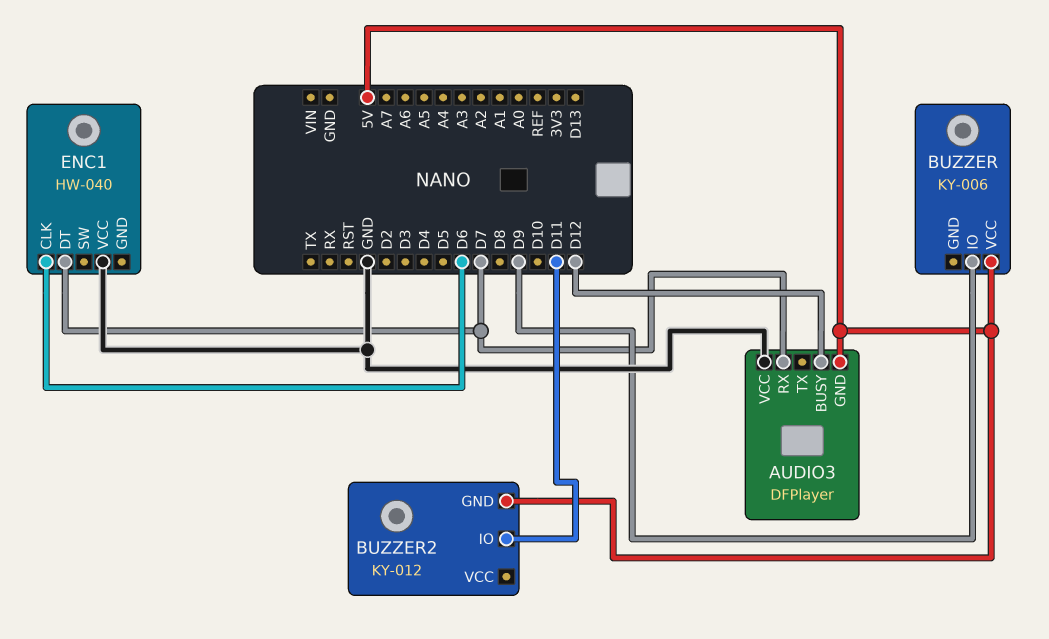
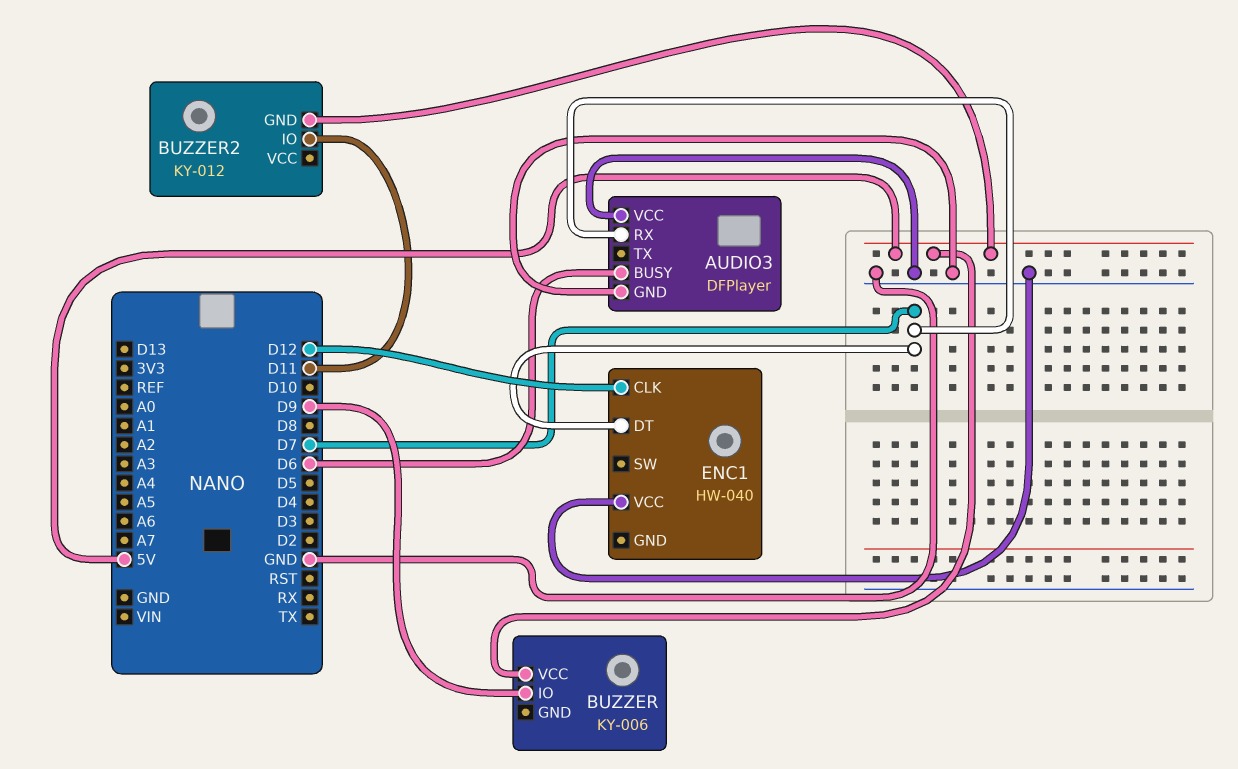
AUDIO3 pin BUSY: D12 -> D6
AUDIO3 pin GND: 5V -> GND
ENC1 pin CLK: D6 -> D12

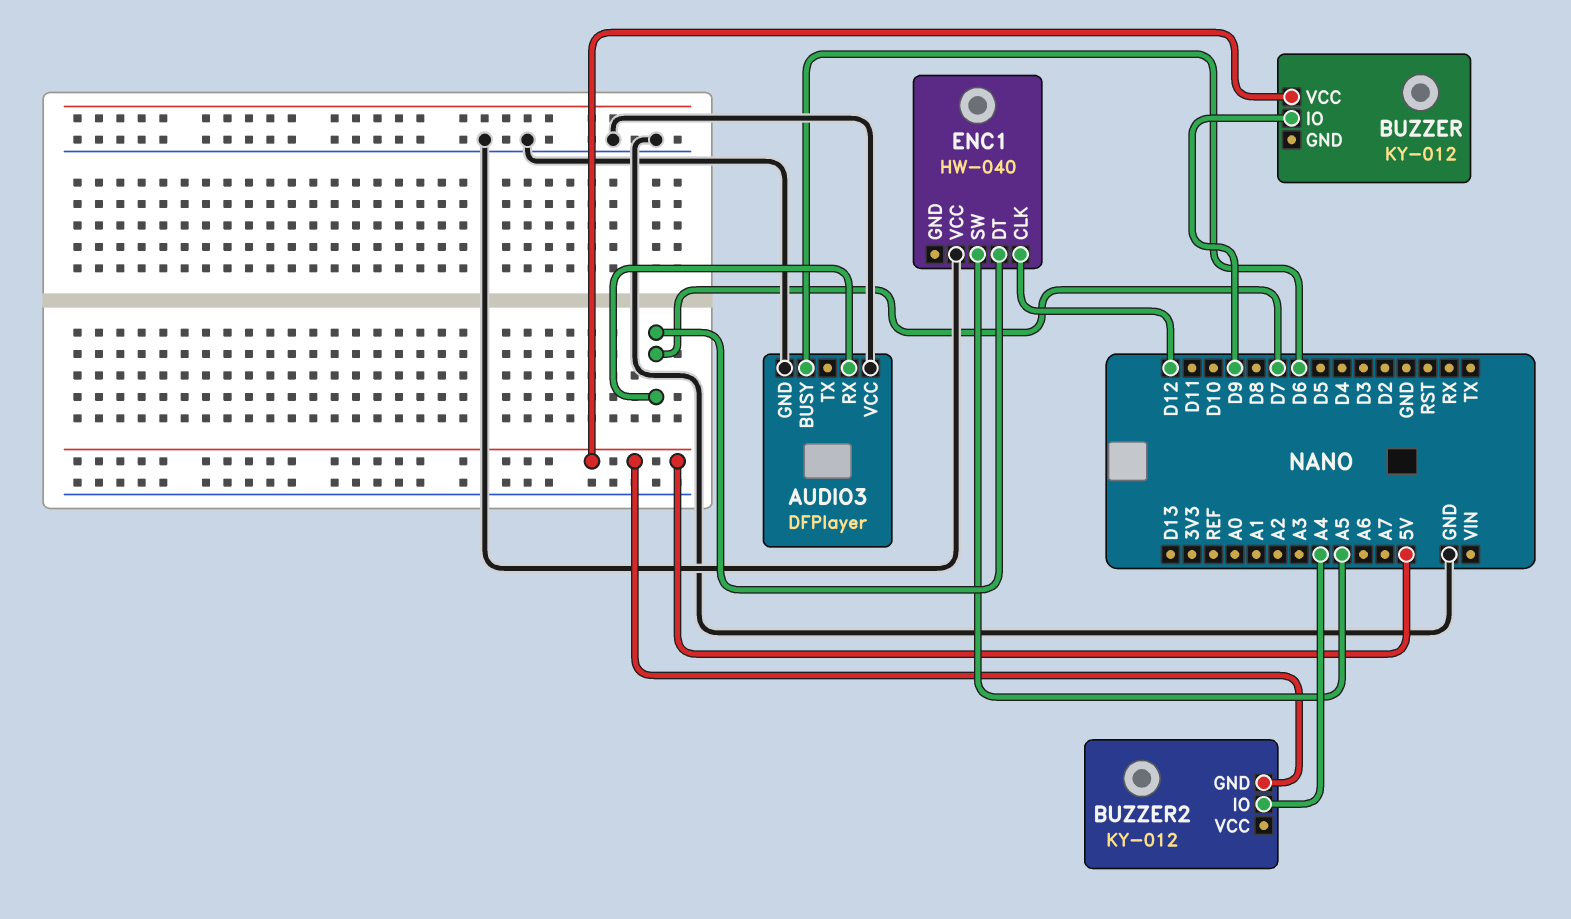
BUZZER: KY-006 -> KY-012
BUZZER2 pin IO: D11 -> A4
ENC1 pin SW: none -> A5

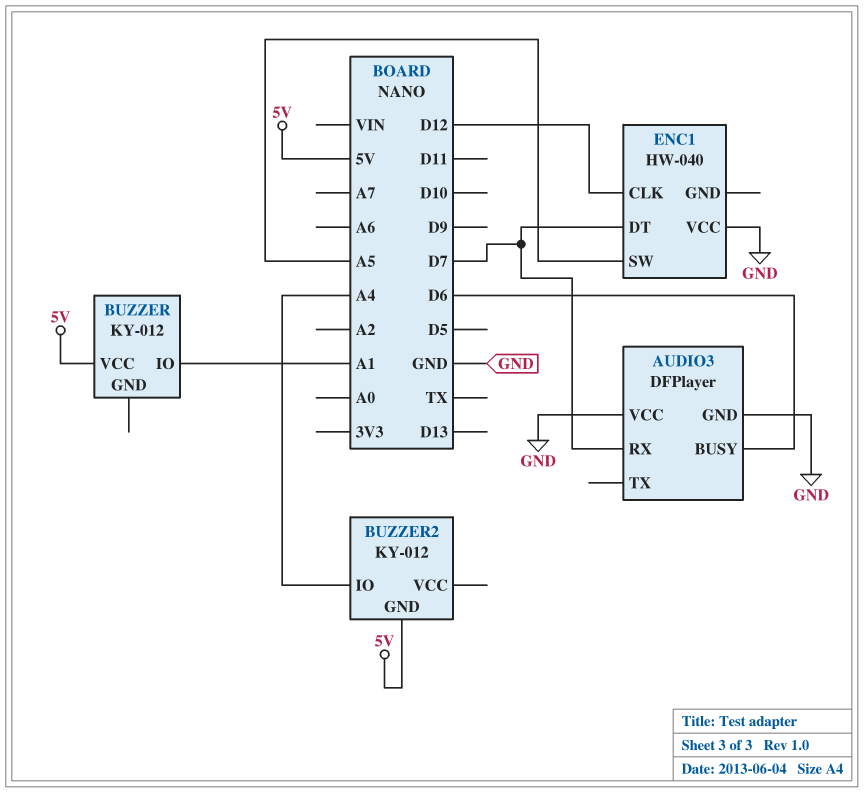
BUZZER pin IO: D9 -> A1

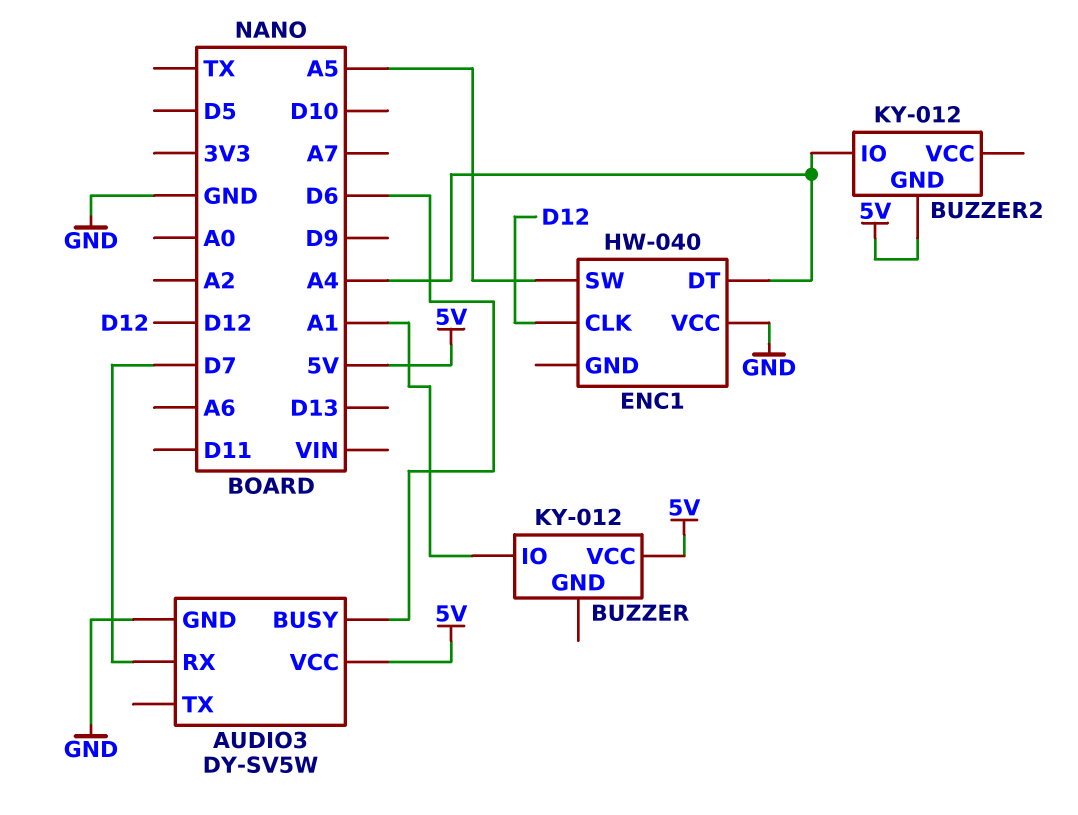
AUDIO3: DFPlayer -> DY-SV5W
AUDIO3 pin VCC: GND -> 5V
ENC1 pin DT: D7 -> A4

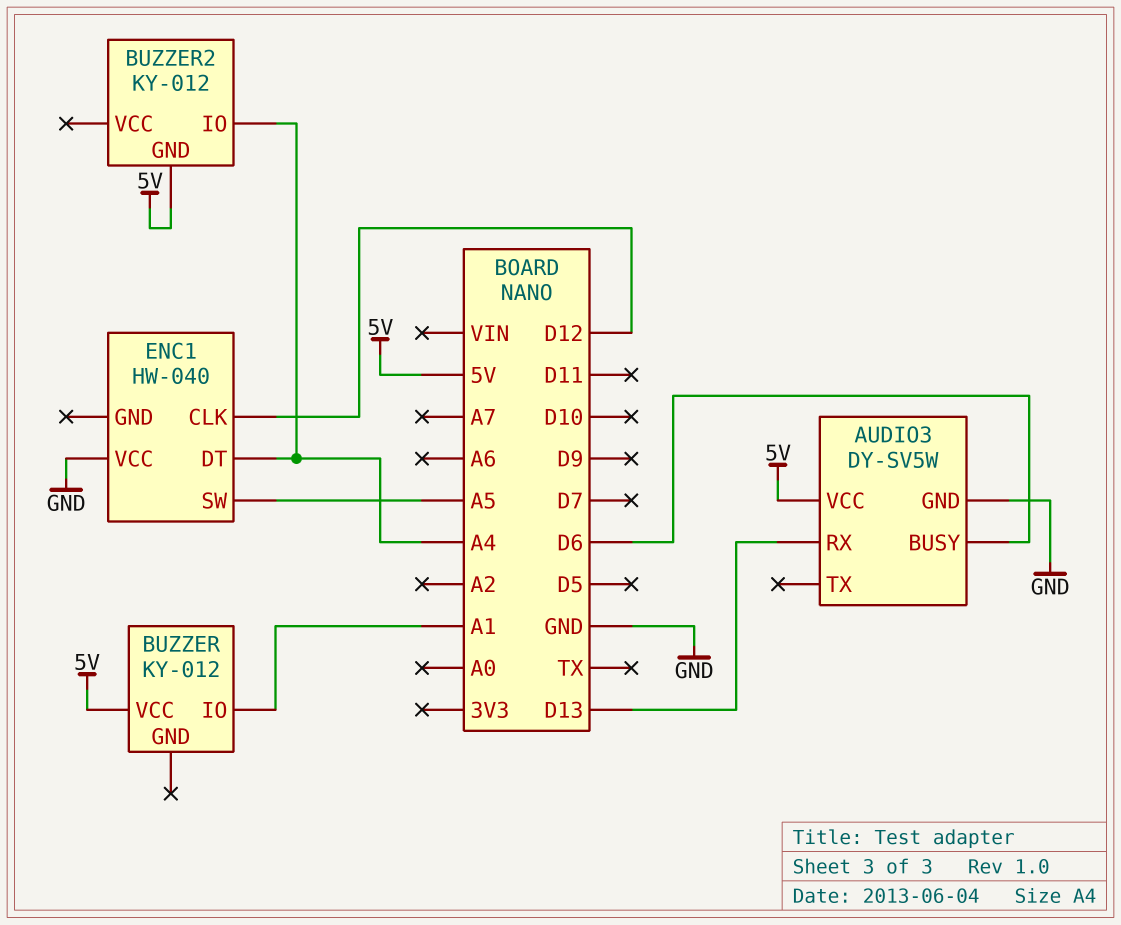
AUDIO3 pin RX: D7 -> D13

